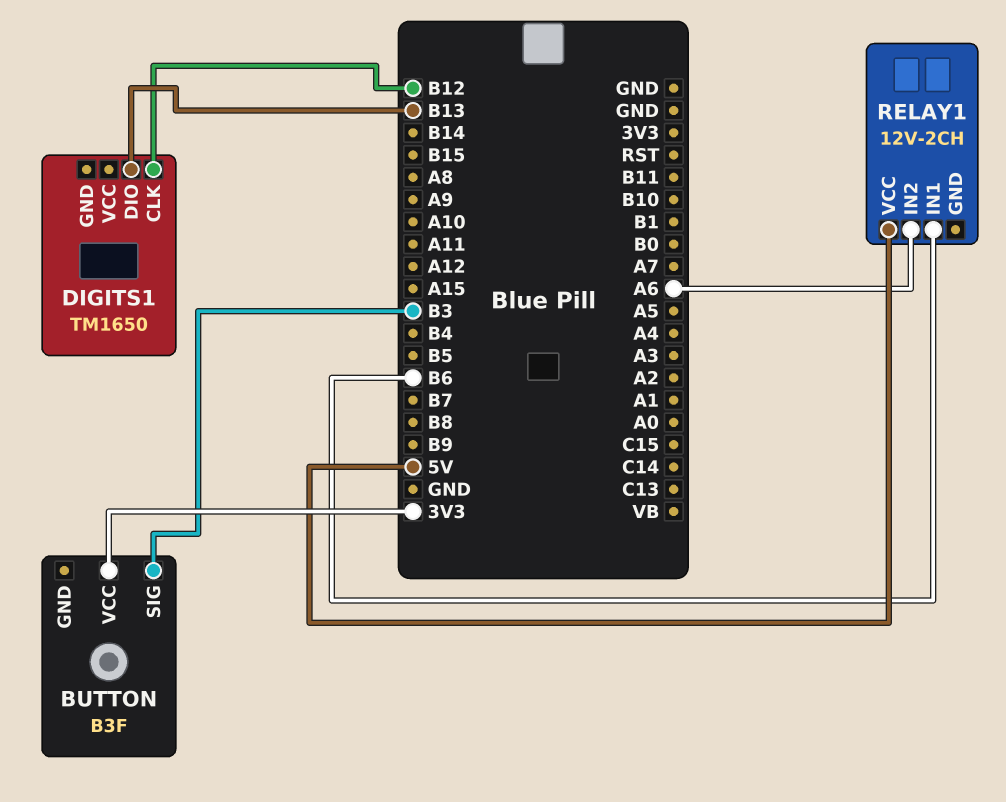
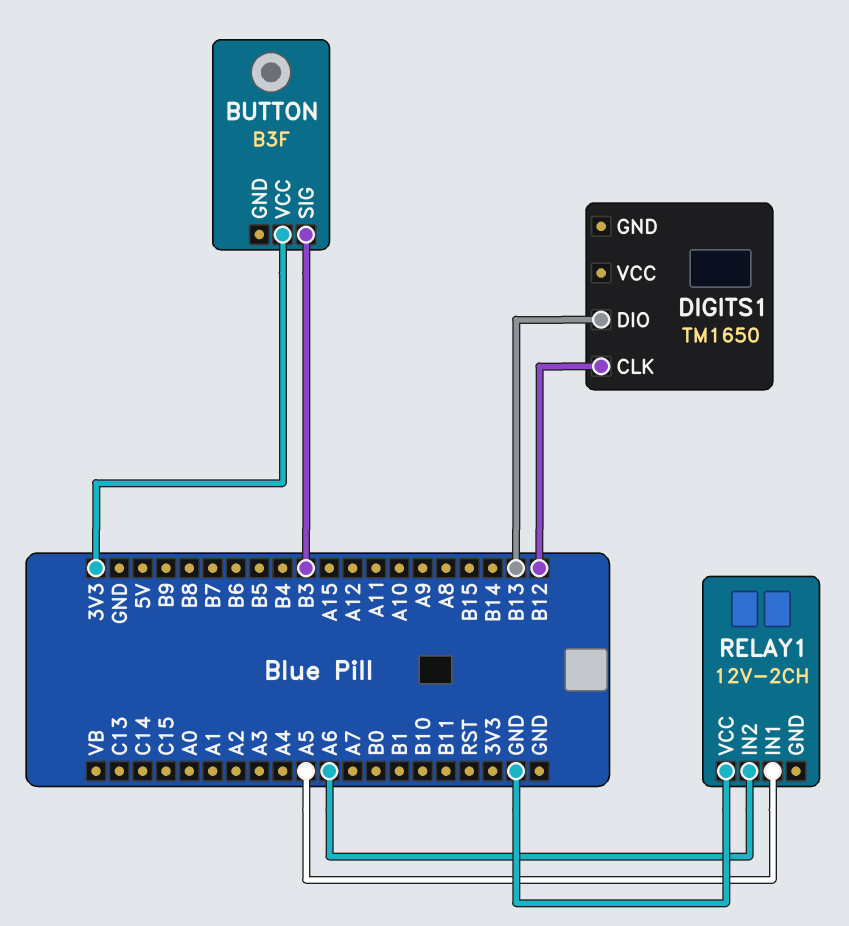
RELAY1 pin IN1: B6 -> A5
RELAY1 pin VCC: 5V -> GND

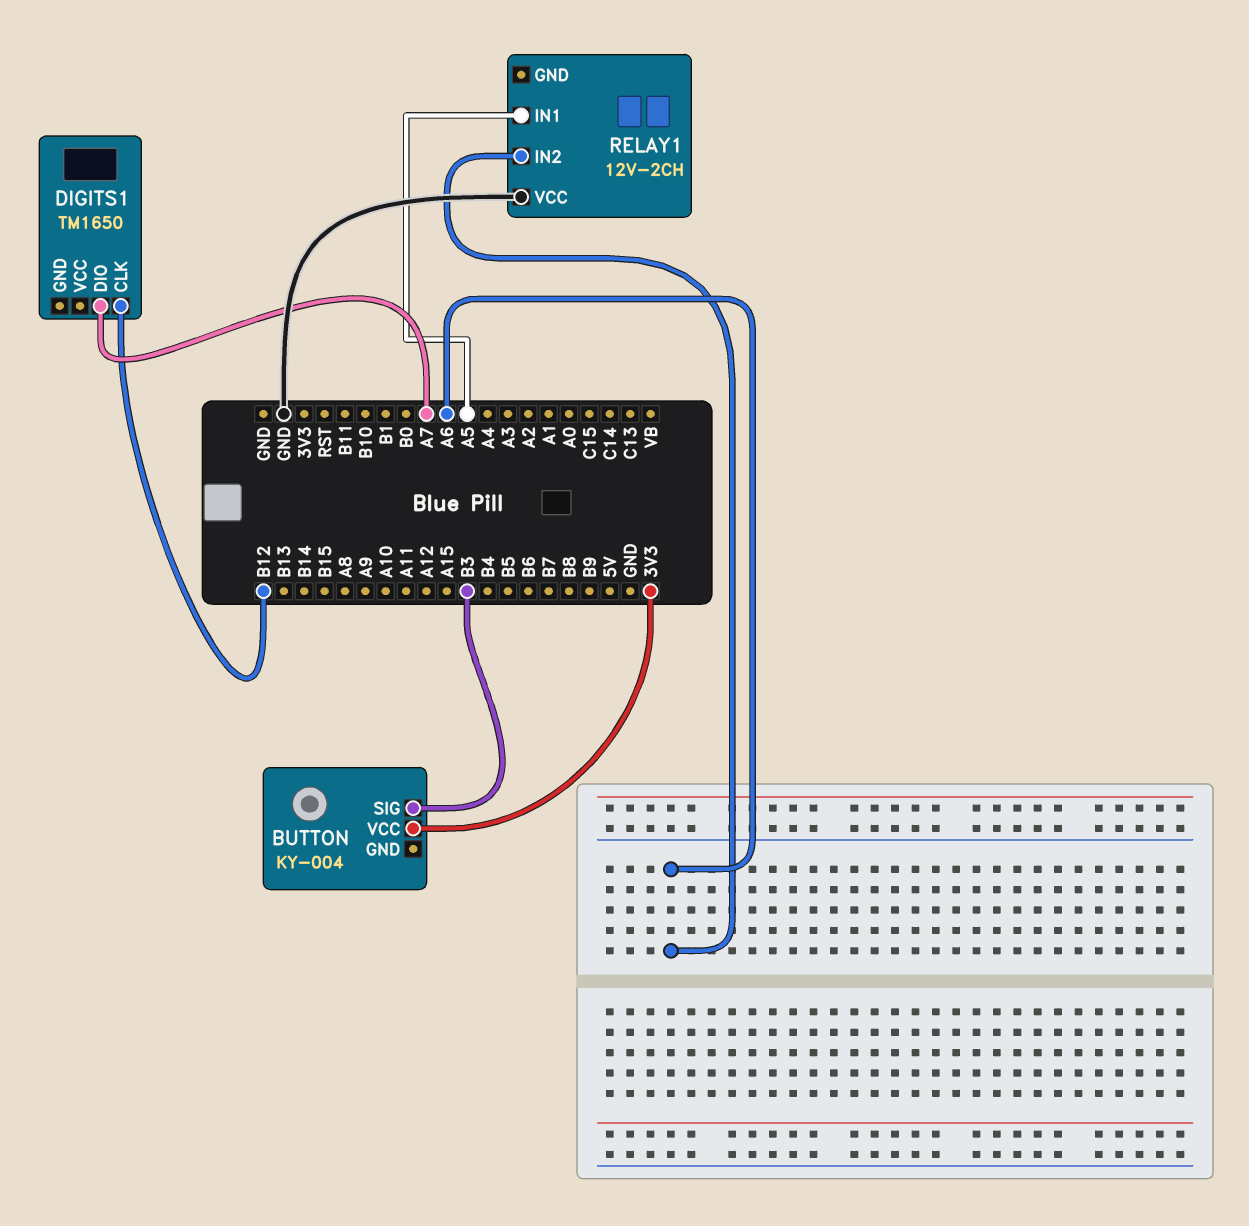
BUTTON: B3F -> KY-004
DIGITS1 pin DIO: B13 -> A7

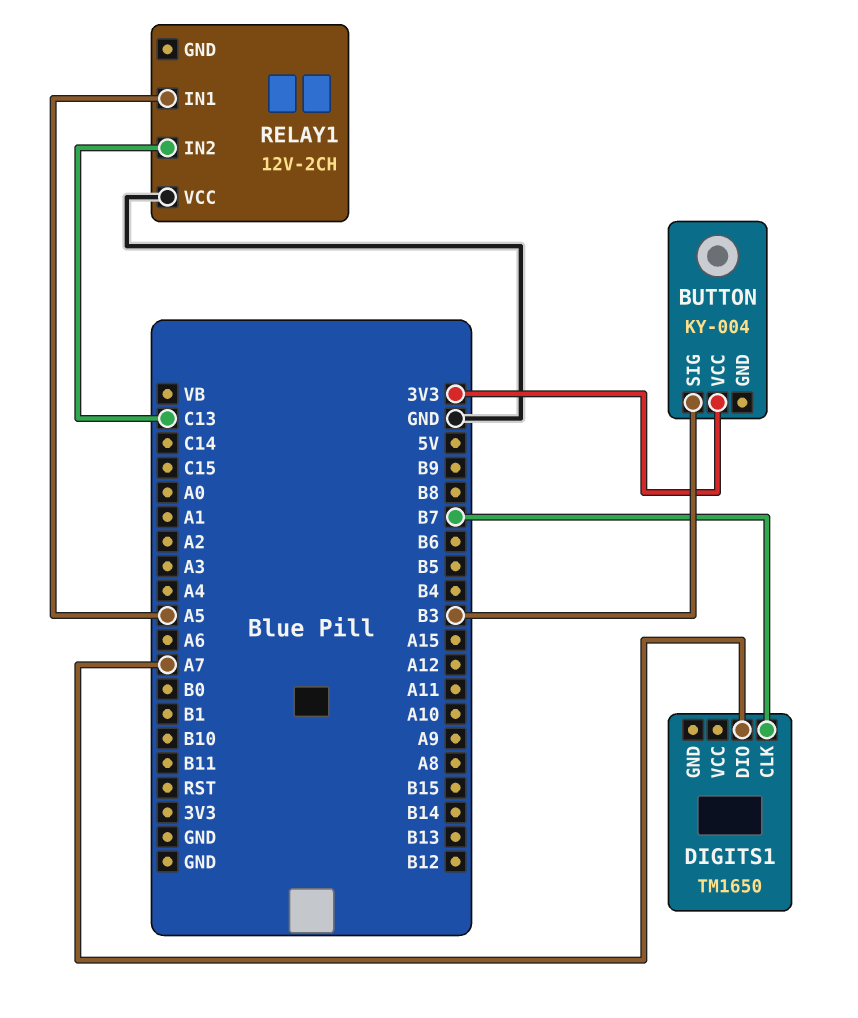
DIGITS1 pin CLK: B12 -> B7
RELAY1 pin IN2: A6 -> C13

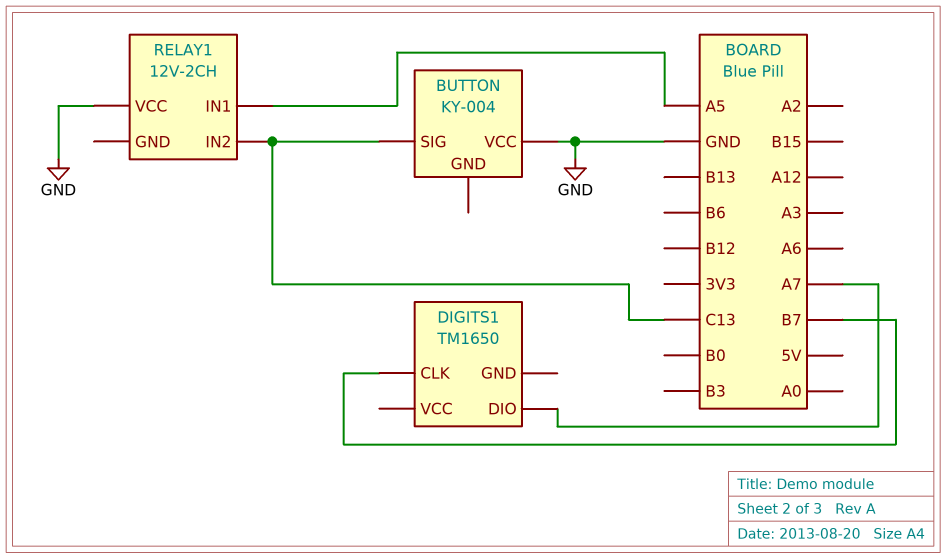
BUTTON pin SIG: B3 -> C13
BUTTON pin VCC: 3V3 -> GND

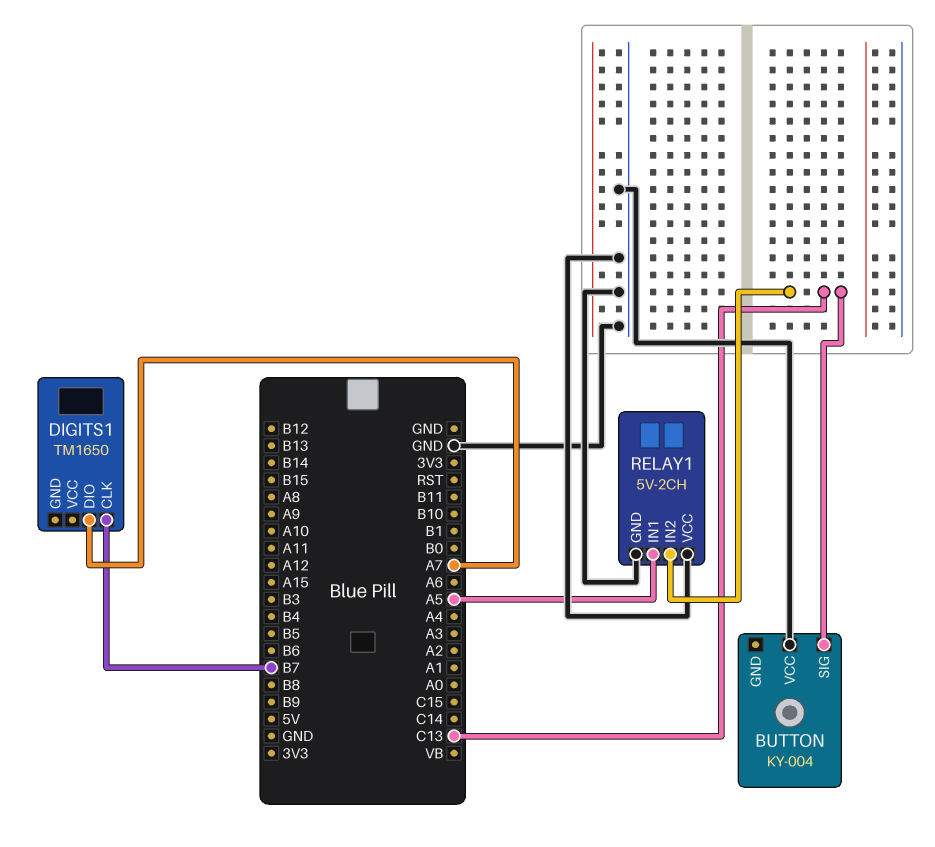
RELAY1: 12V-2CH -> 5V-2CH
RELAY1 pin GND: none -> GND

